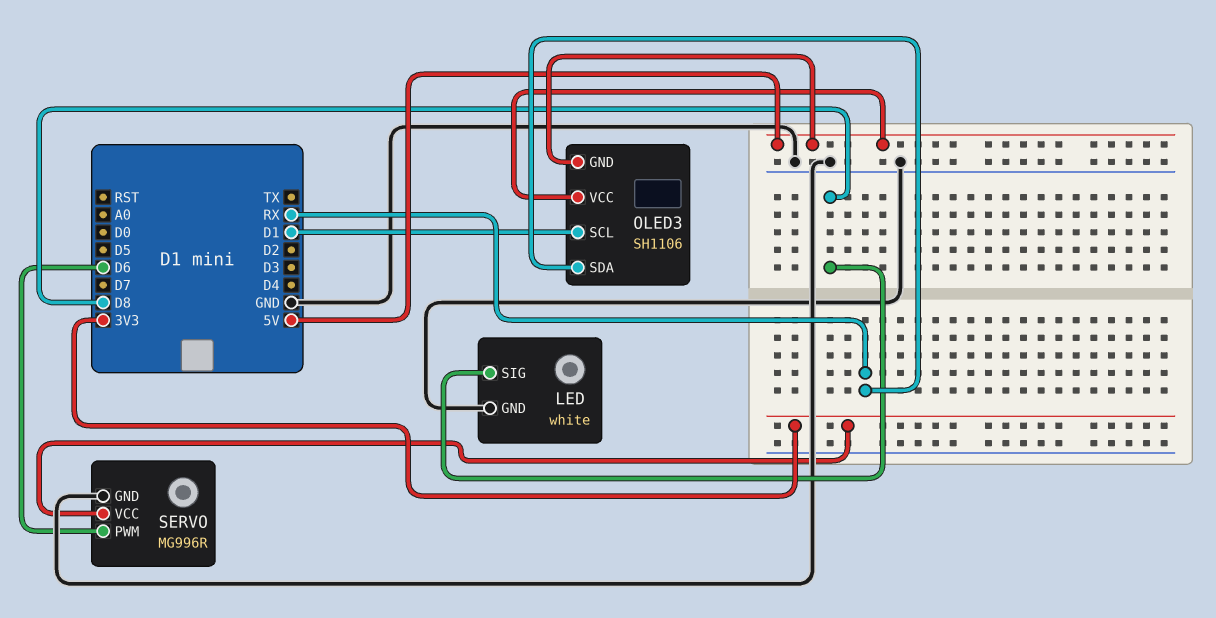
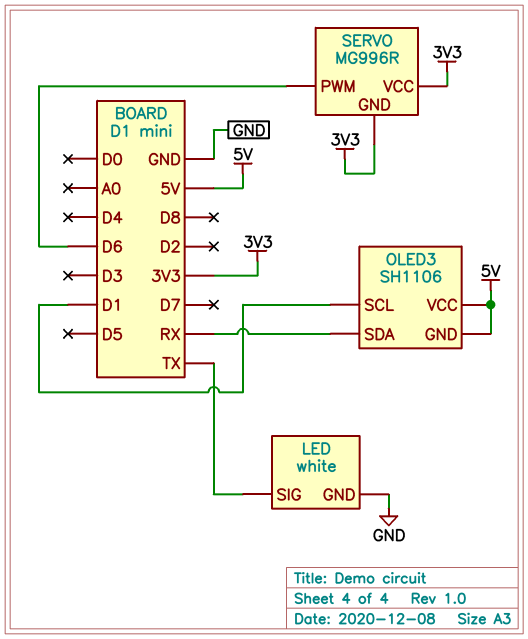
LED pin SIG: D8 -> TX
SERVO pin GND: GND -> 3V3

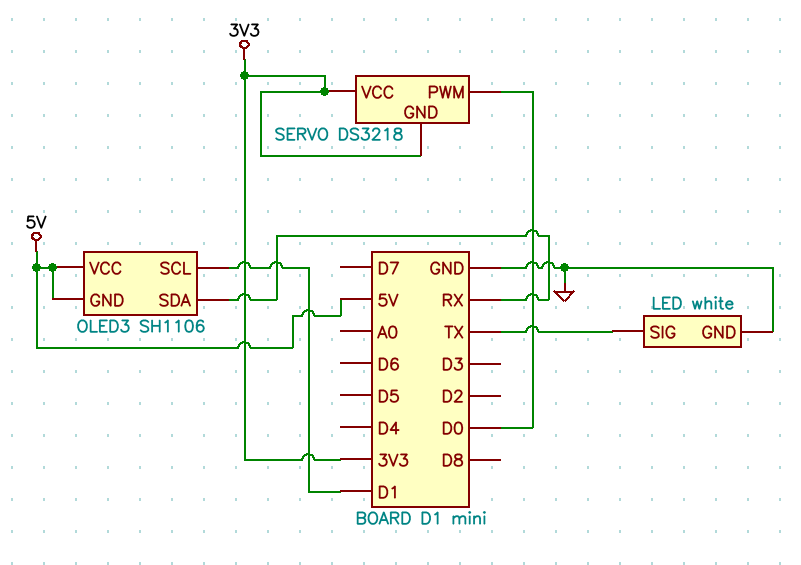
SERVO: MG996R -> DS3218
SERVO pin PWM: D6 -> D0

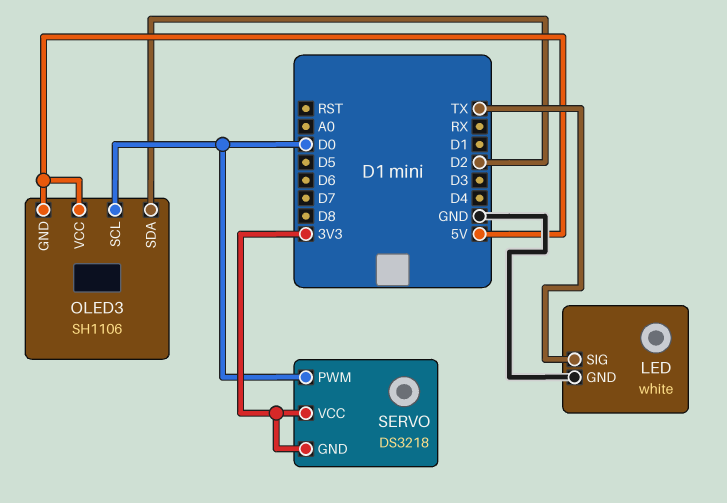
OLED3 pin SCL: D1 -> D0
OLED3 pin SDA: RX -> D2

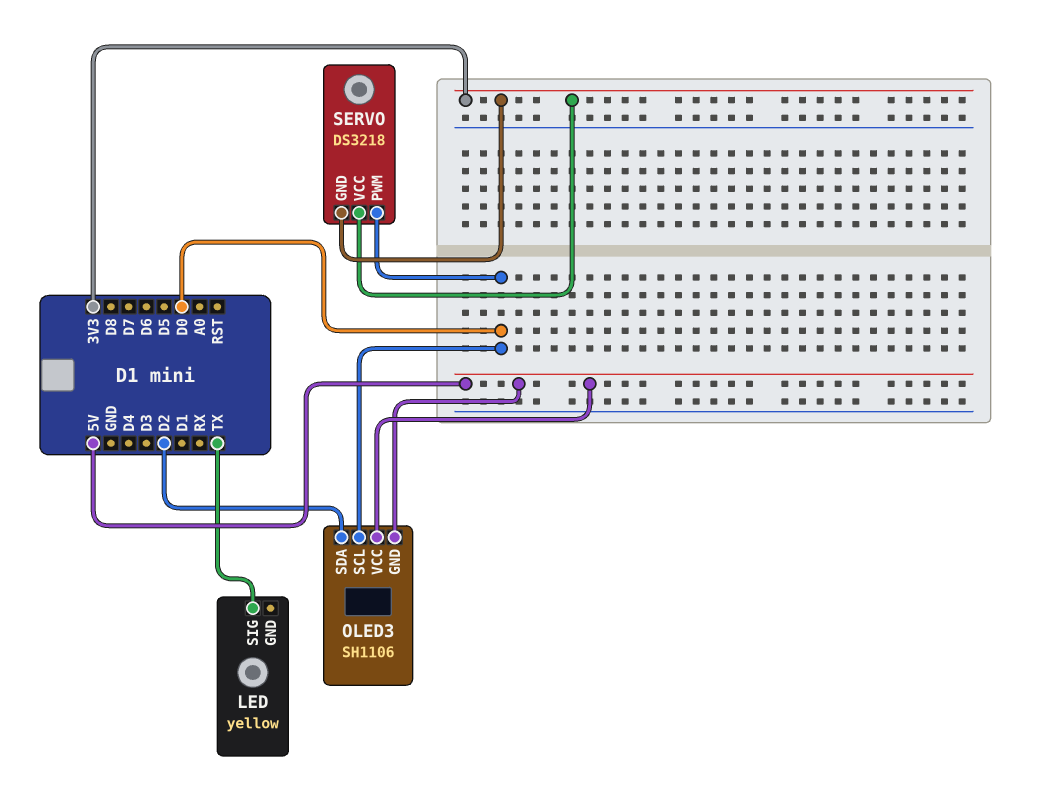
LED: white -> yellow
LED pin GND: GND -> none

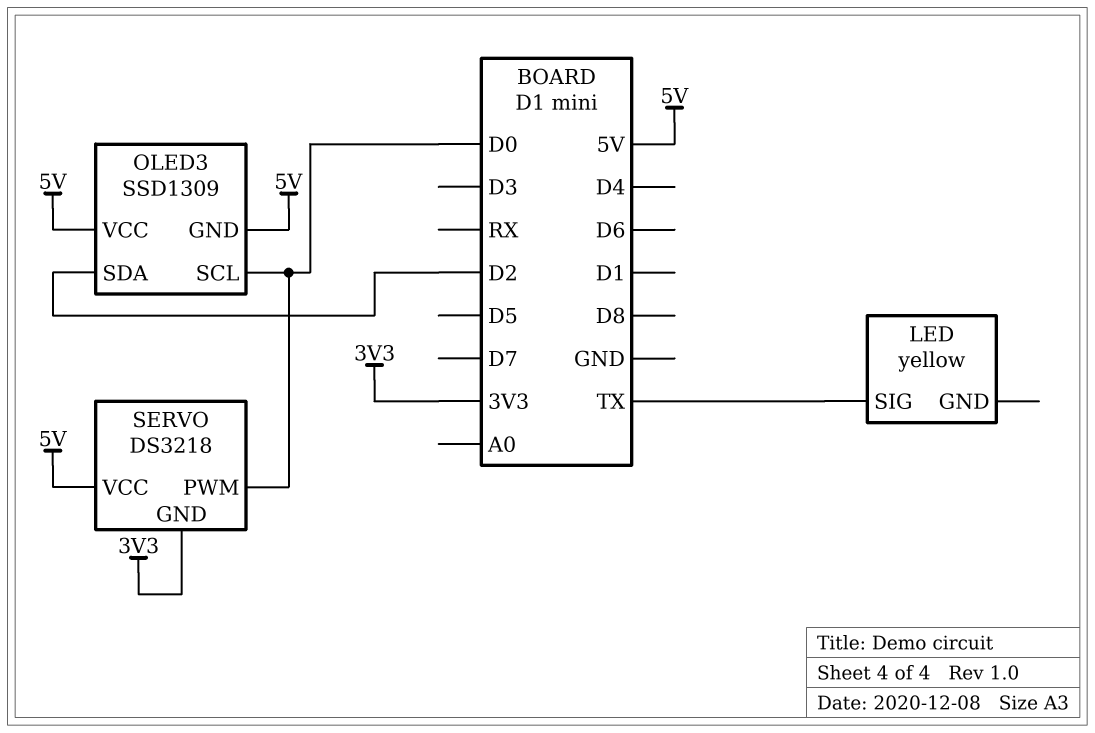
OLED3: SH1106 -> SSD1309
SERVO pin VCC: 3V3 -> 5V

